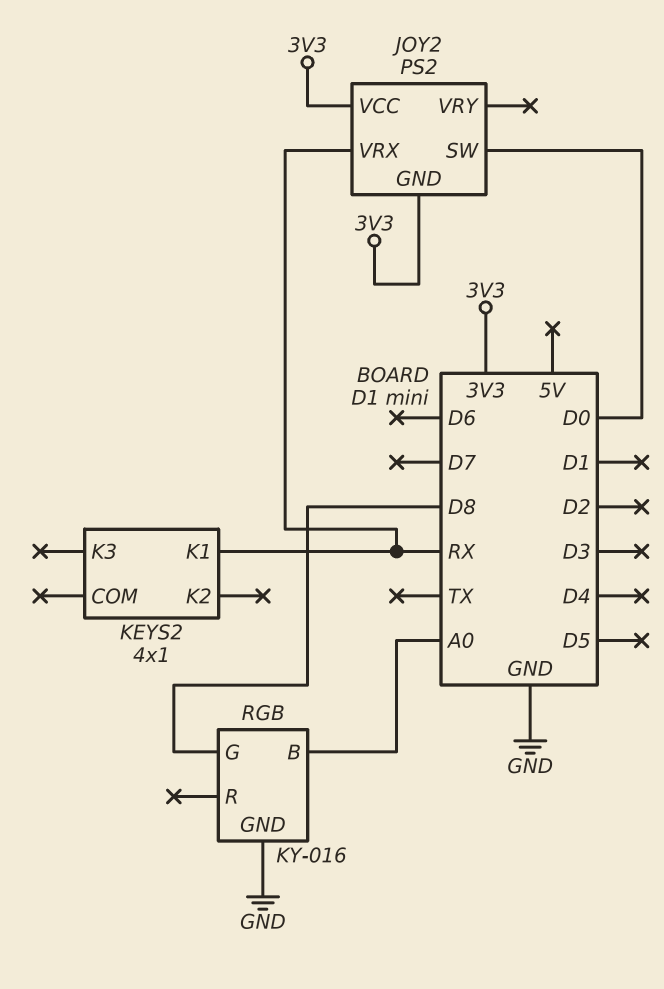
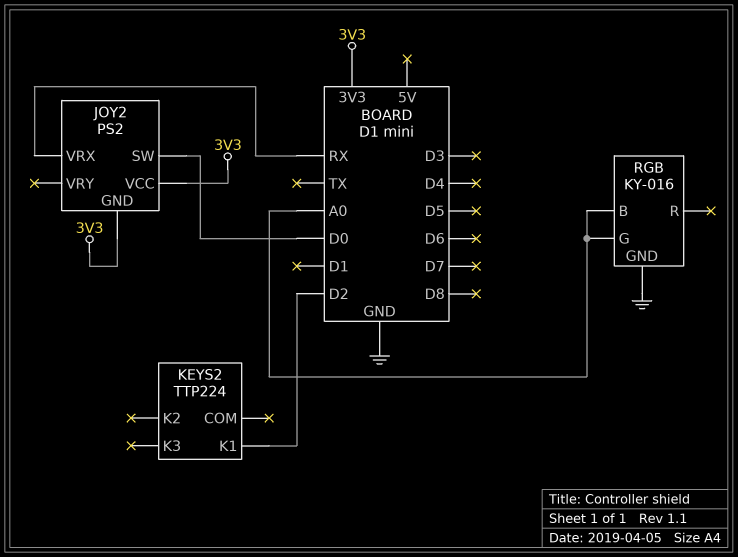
KEYS2: 4x1 -> TTP224
KEYS2 pin K1: RX -> D2
RGB pin G: D8 -> A0

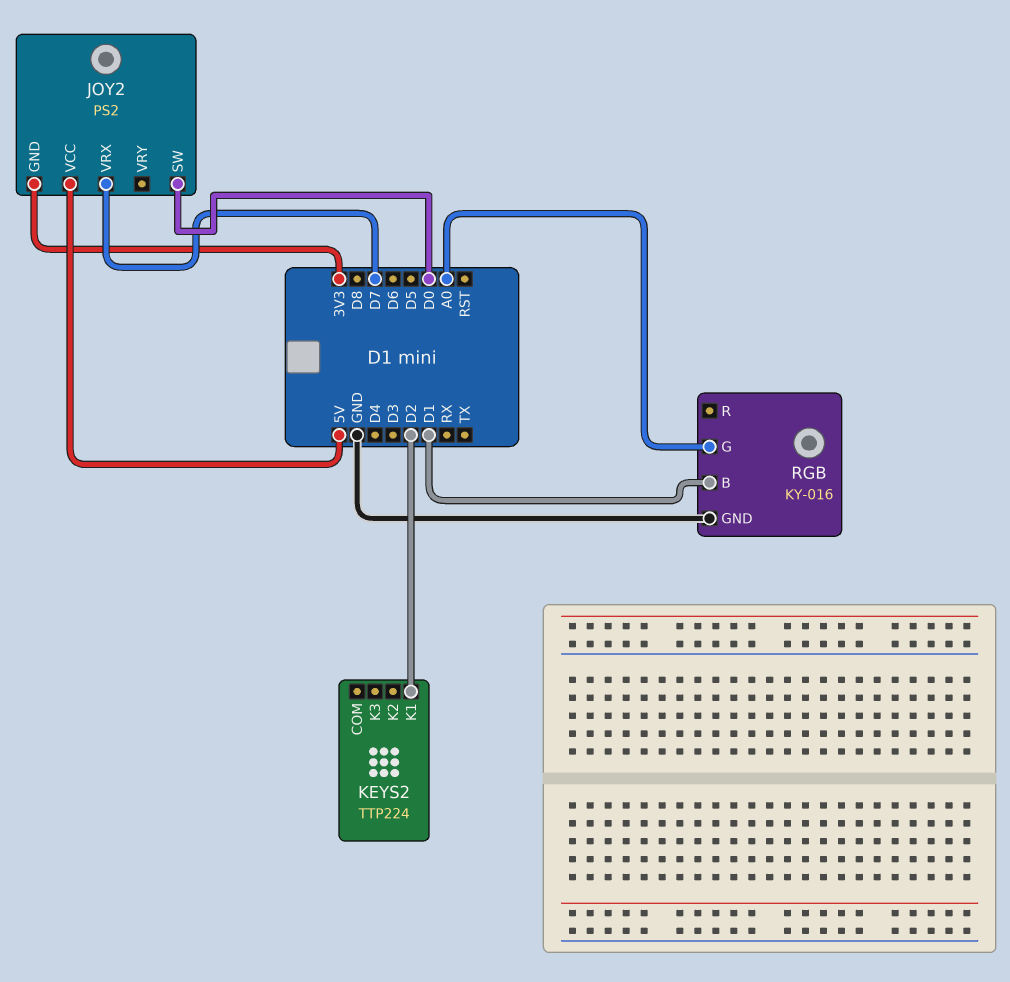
JOY2 pin VCC: 3V3 -> 5V
JOY2 pin VRX: RX -> D7
RGB pin B: A0 -> D1

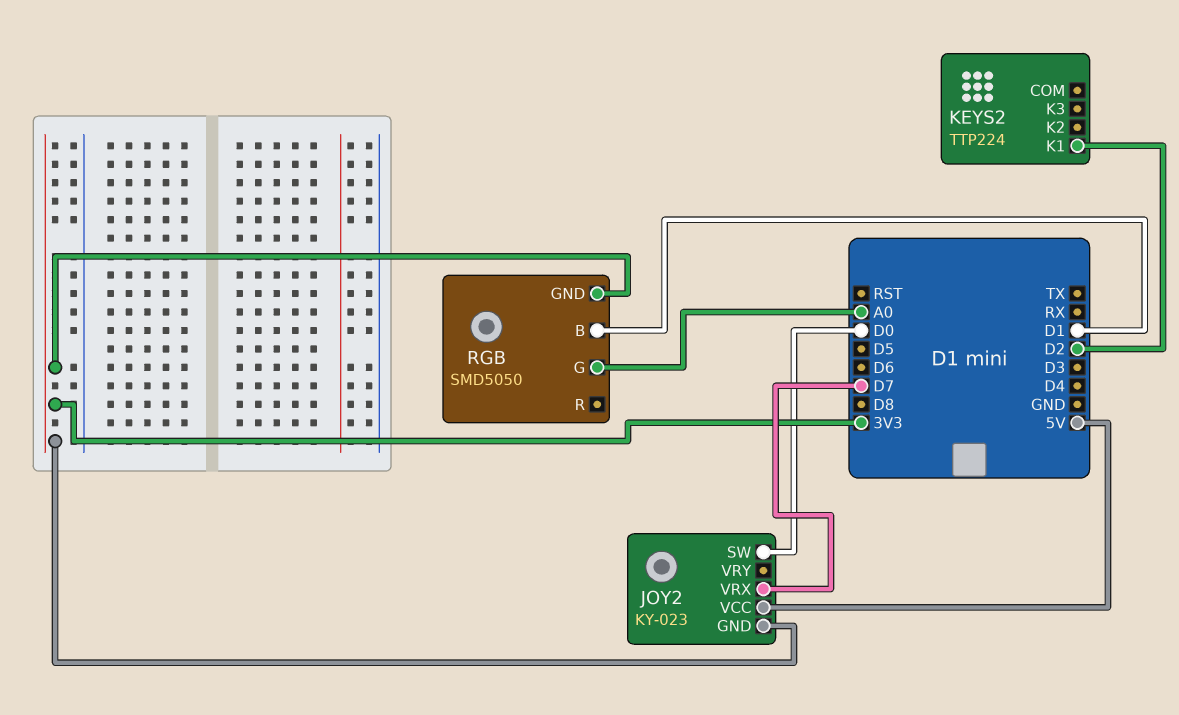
JOY2: PS2 -> KY-023
RGB: KY-016 -> SMD5050
RGB pin GND: GND -> 3V3

